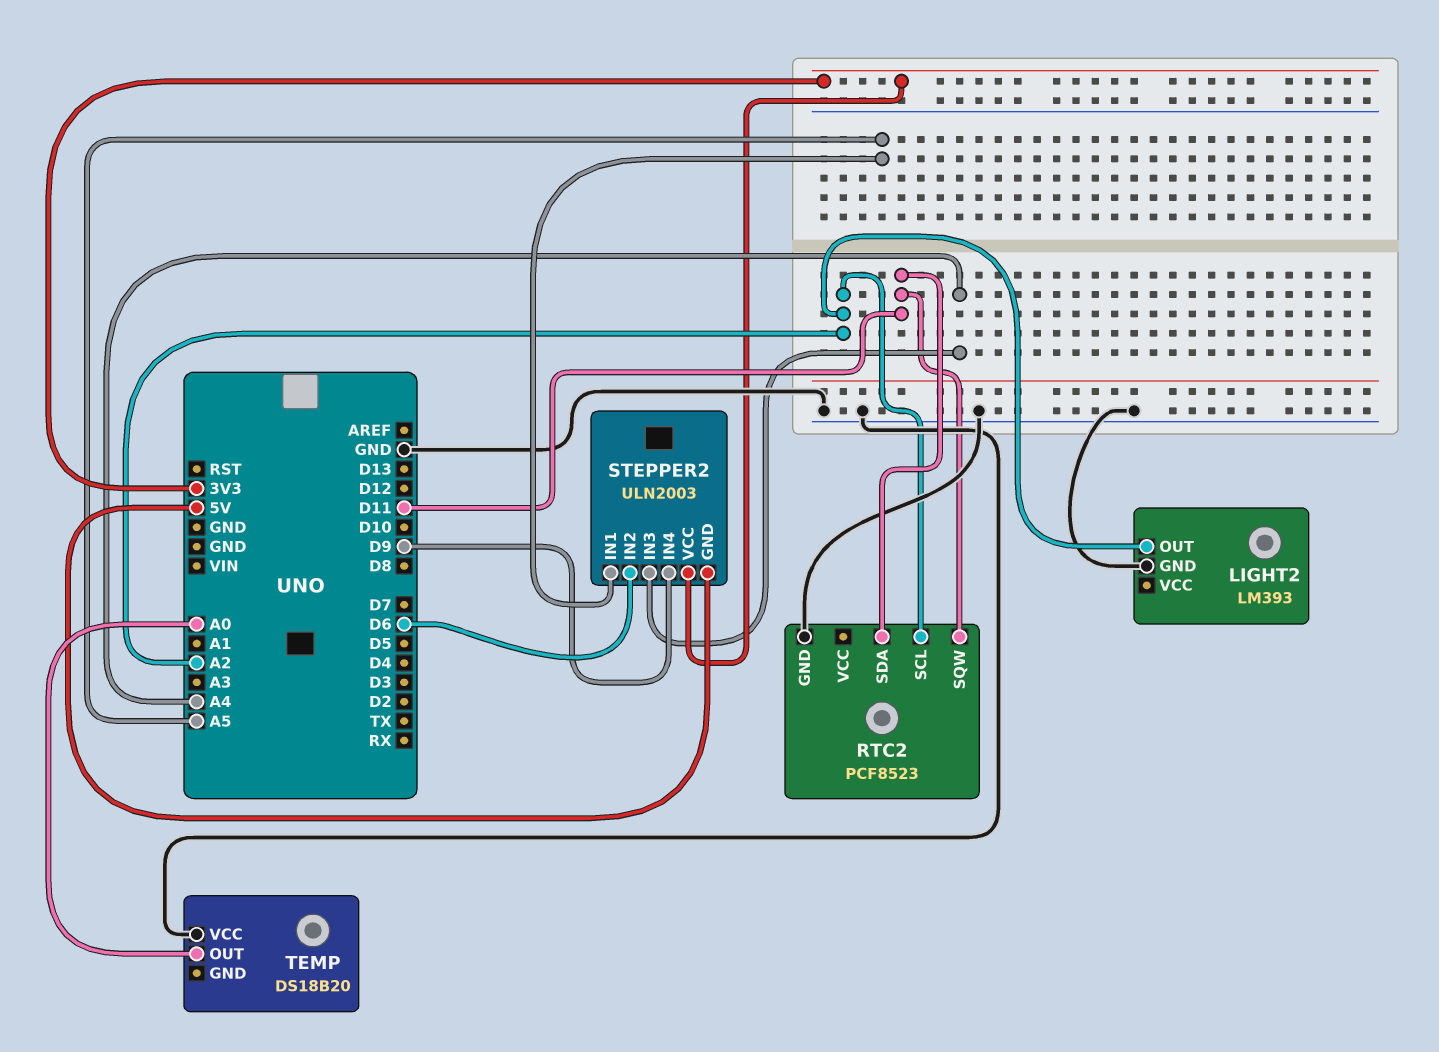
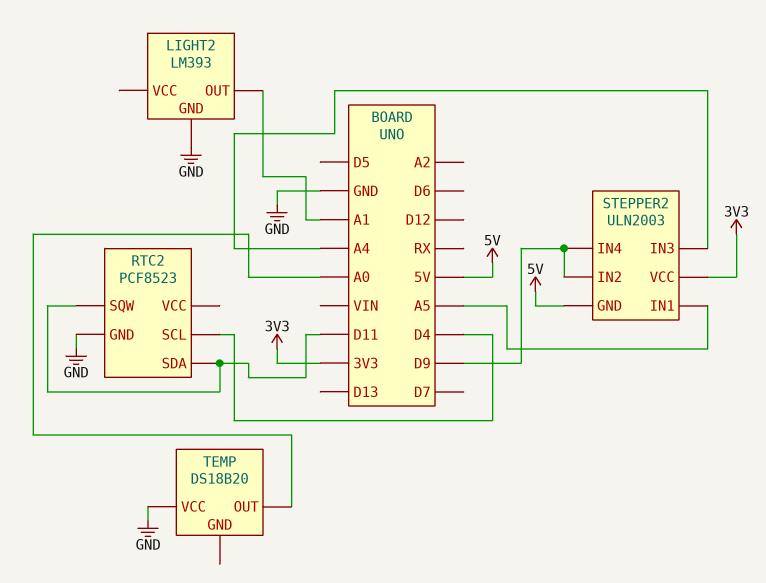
LIGHT2 pin OUT: A2 -> A1
RTC2 pin SCL: A2 -> D4
STEPPER2 pin IN2: D6 -> D9

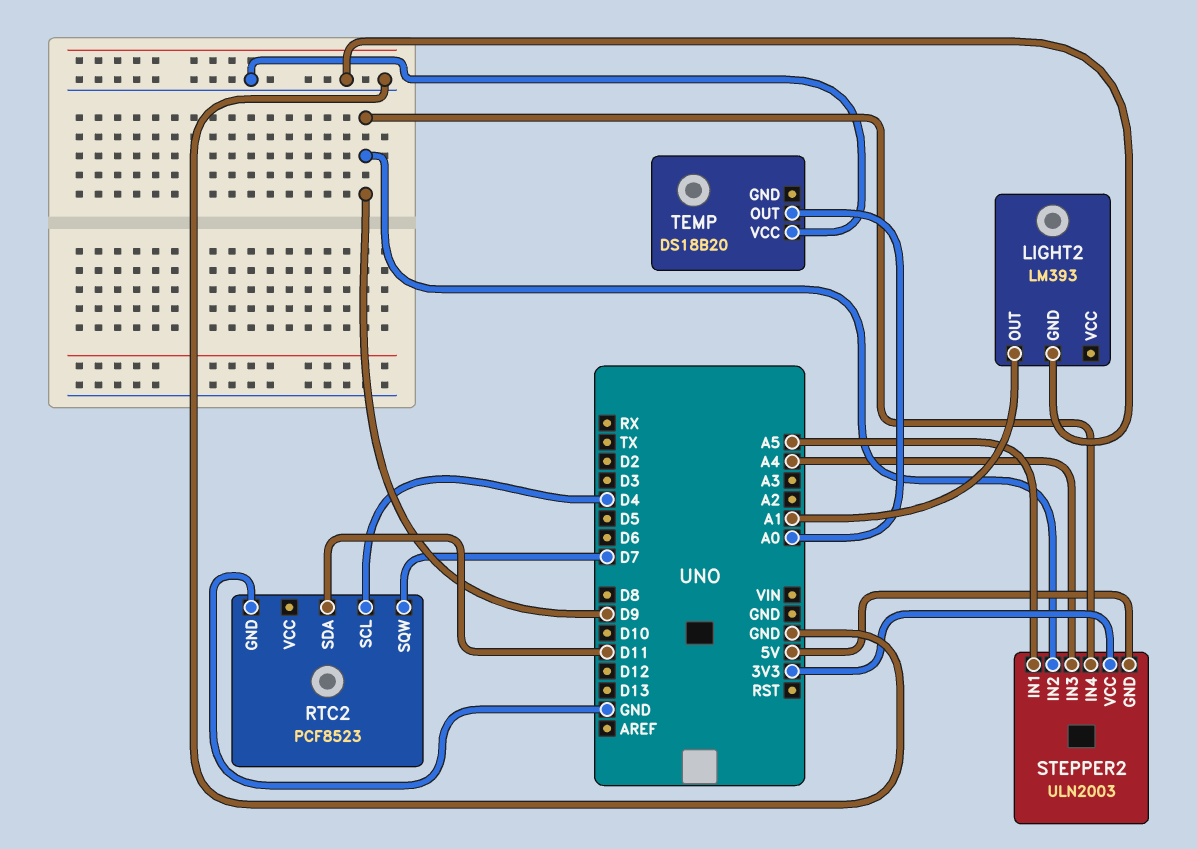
RTC2 pin SQW: D11 -> D7

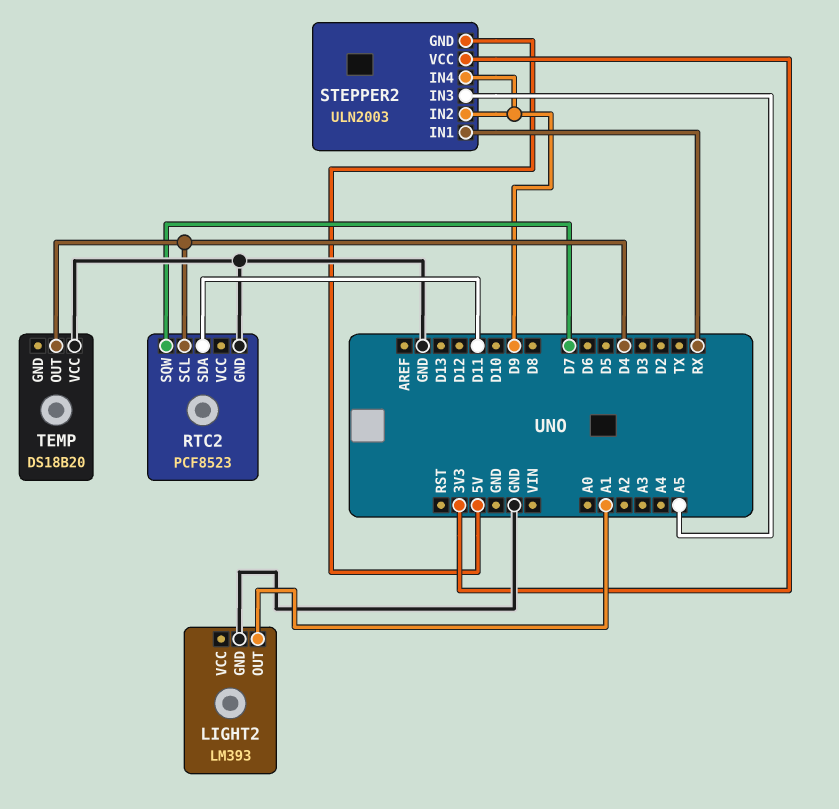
STEPPER2 pin IN1: A5 -> RX
STEPPER2 pin IN3: A4 -> A5
TEMP pin OUT: A0 -> D4

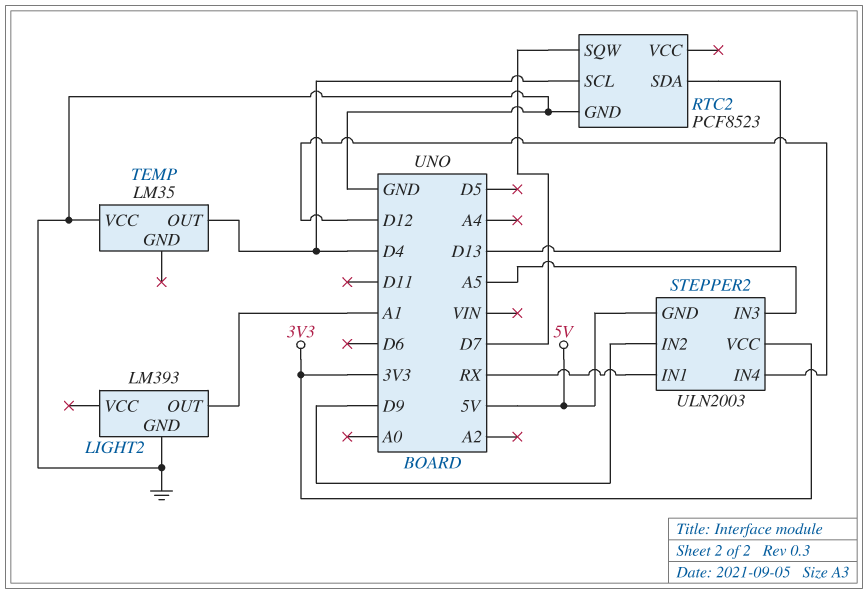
RTC2 pin SDA: D11 -> D13
STEPPER2 pin IN4: D9 -> D12
TEMP: DS18B20 -> LM35

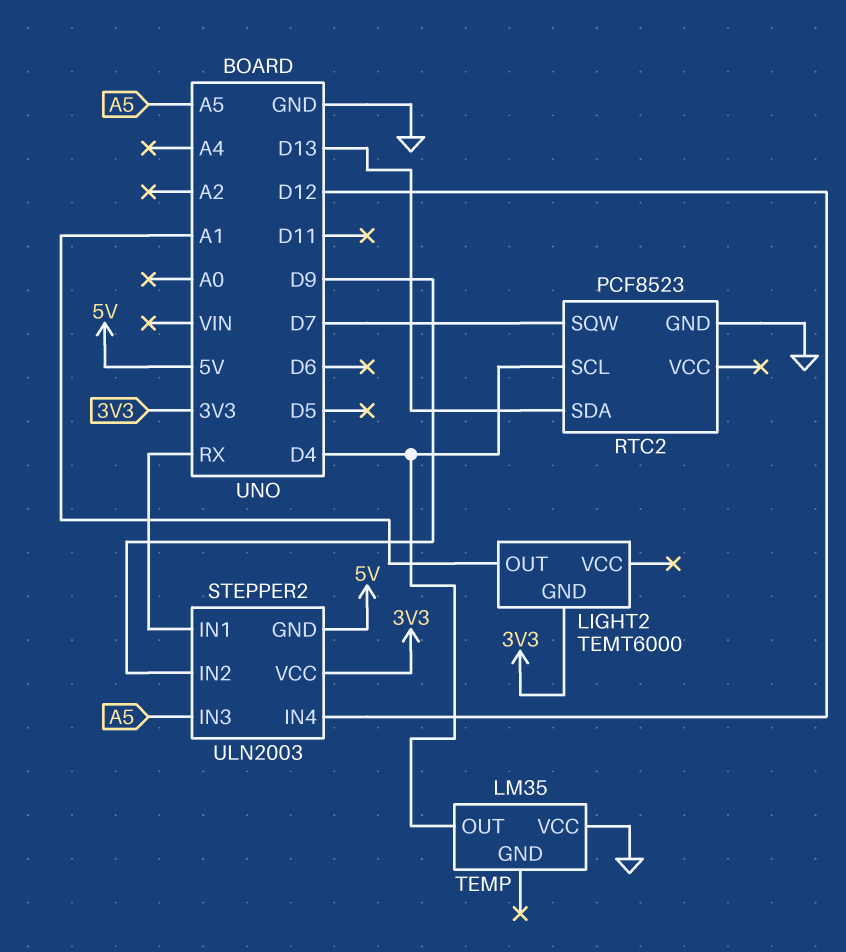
LIGHT2: LM393 -> TEMT6000
LIGHT2 pin GND: GND -> 3V3

